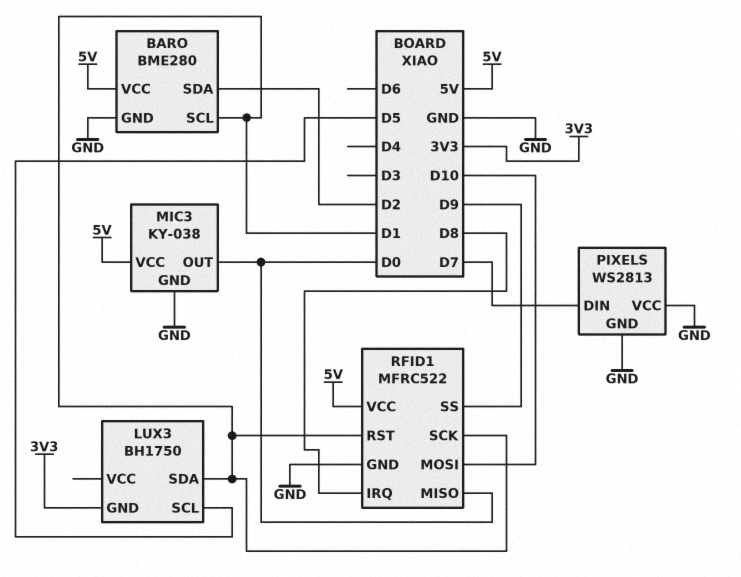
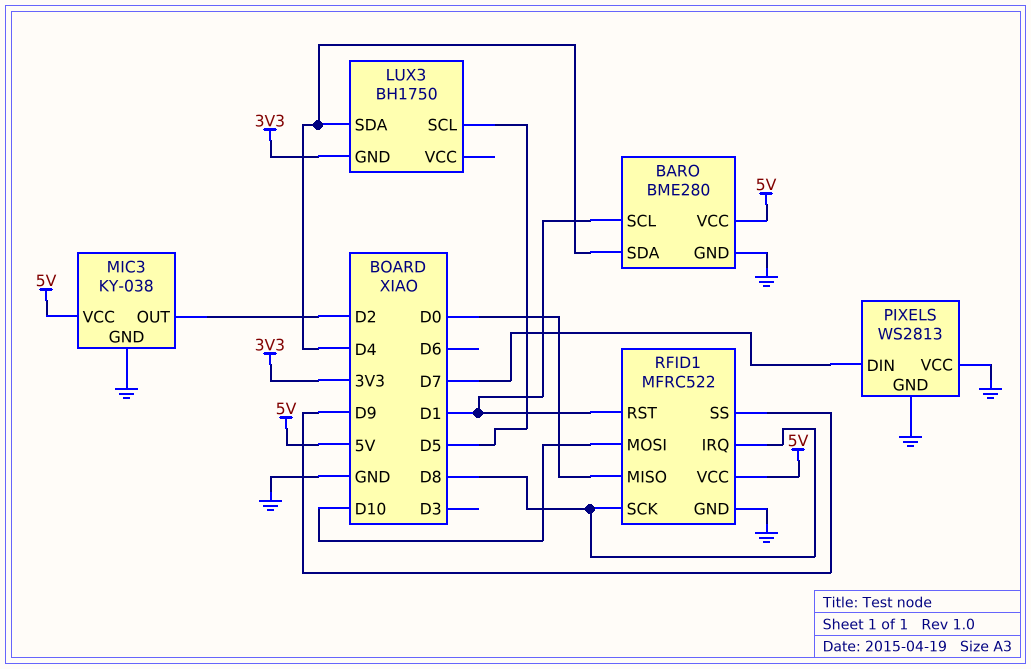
BARO pin SDA: D2 -> D4
LUX3 pin SDA: D1 -> D4
MIC3 pin OUT: D0 -> D2
RFID1 pin SCK: D1 -> D8

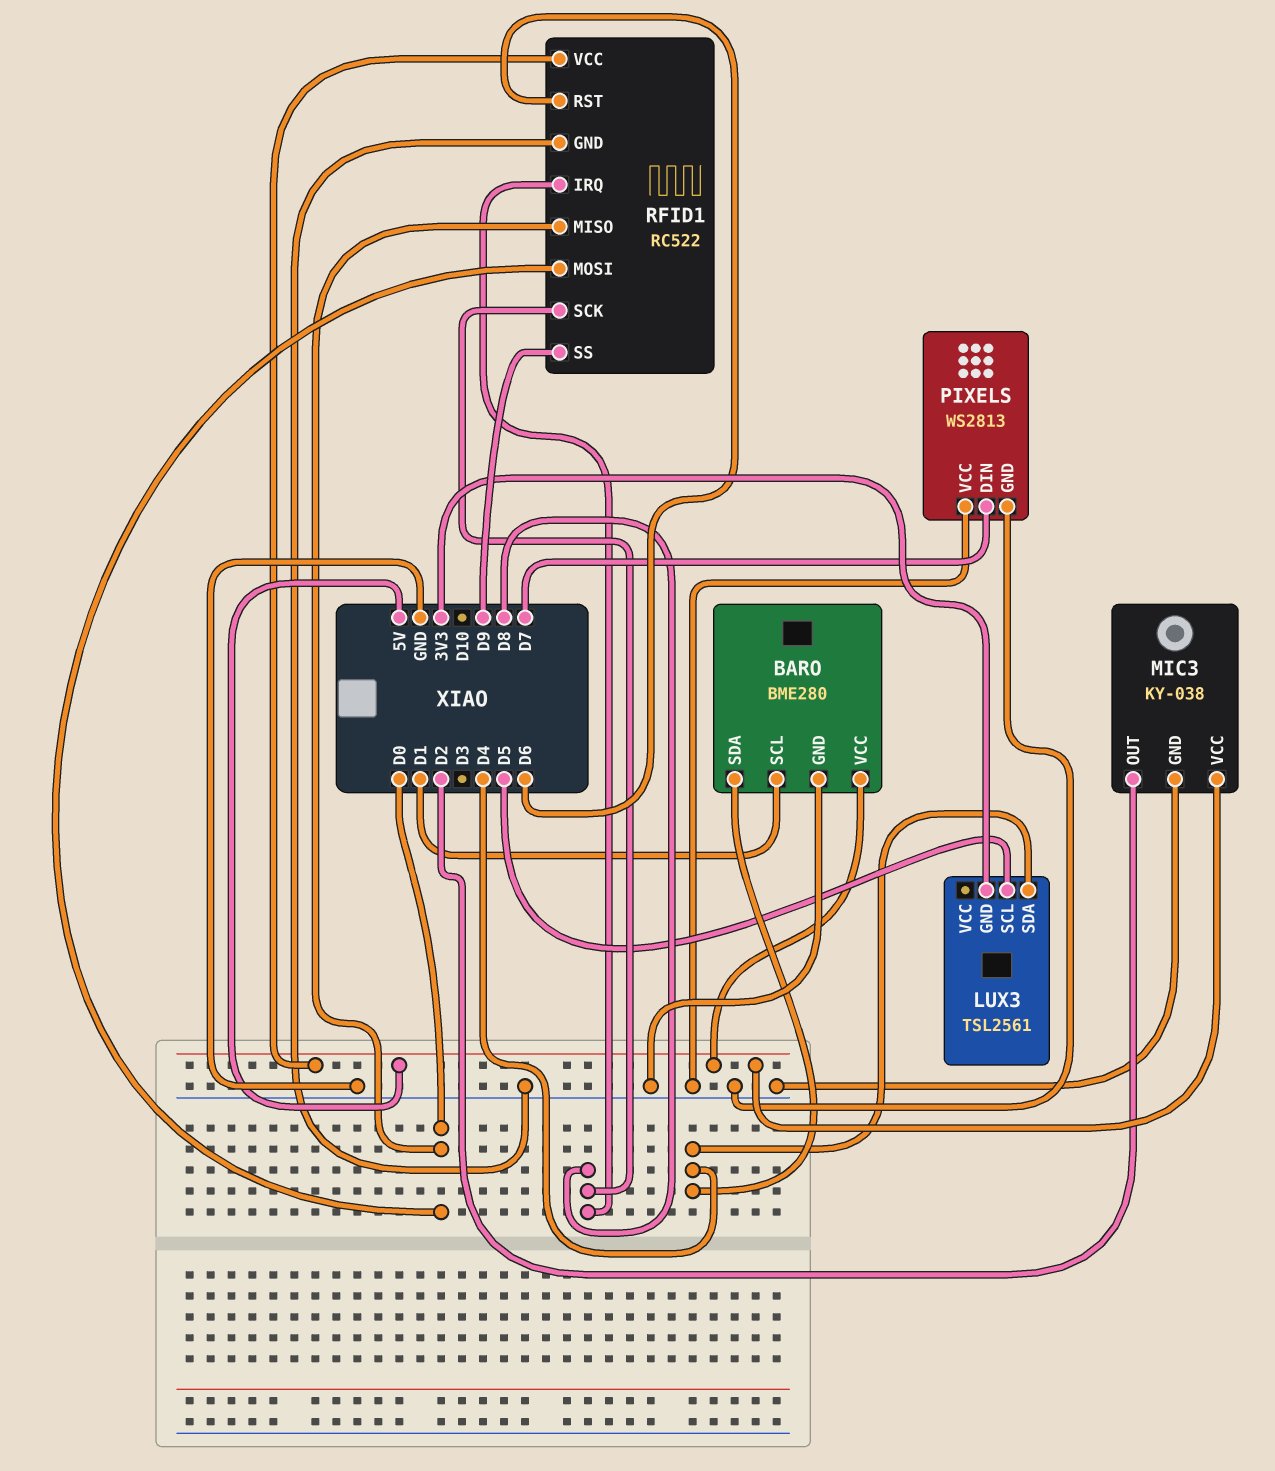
LUX3: BH1750 -> TSL2561
RFID1: MFRC522 -> RC522
RFID1 pin MOSI: D10 -> D0
RFID1 pin RST: D1 -> D6

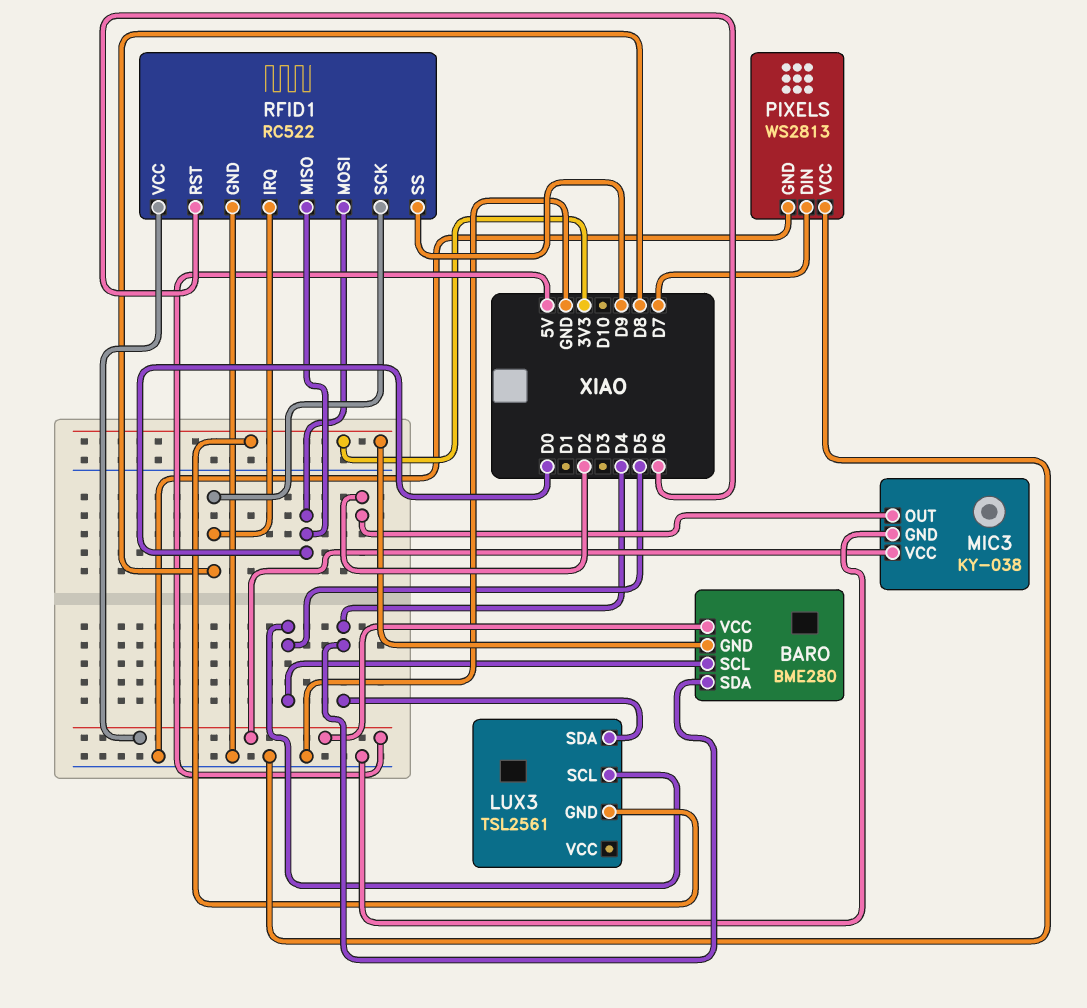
BARO pin GND: GND -> 3V3
BARO pin SCL: D1 -> D5

